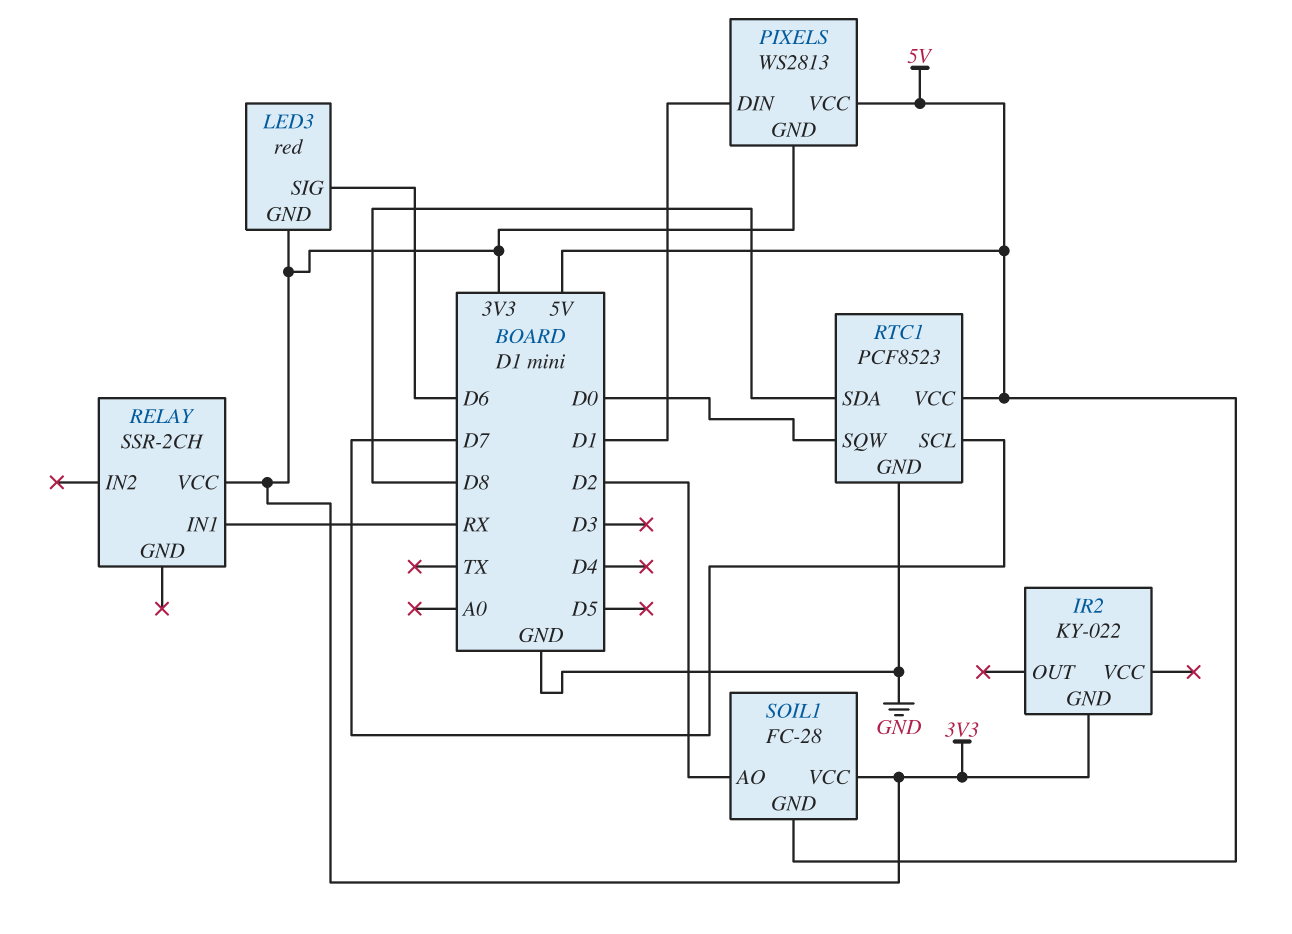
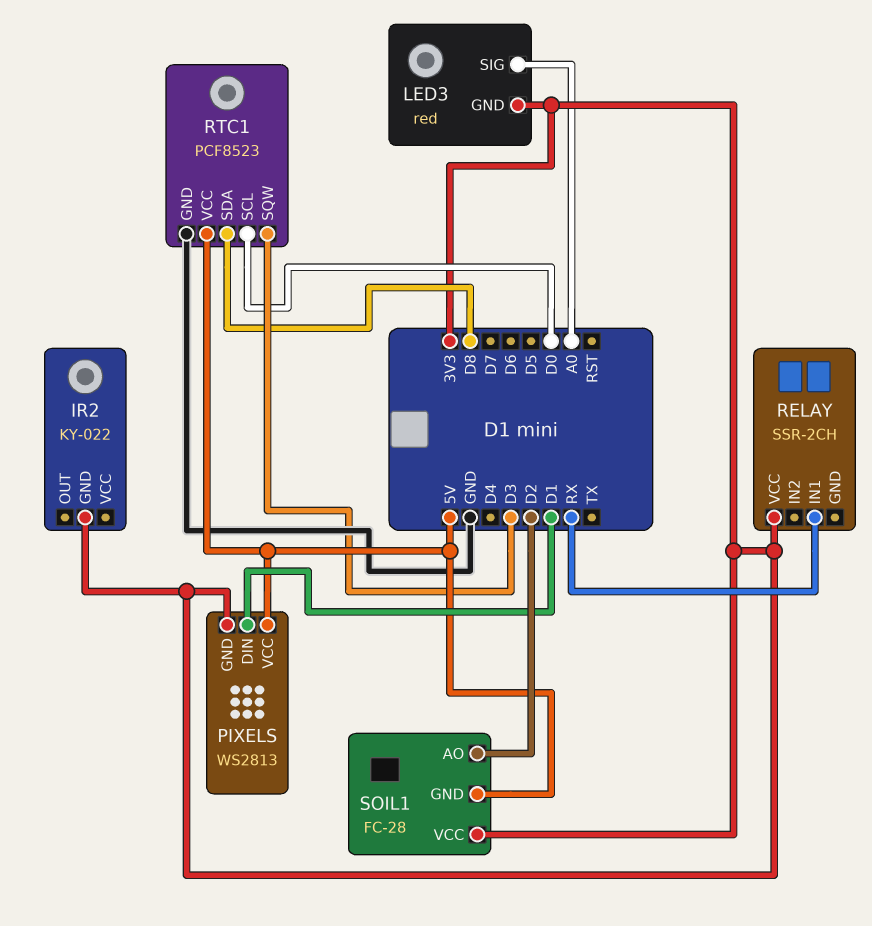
LED3 pin SIG: D6 -> A0
RTC1 pin SCL: D7 -> D0
RTC1 pin SQW: D0 -> D3

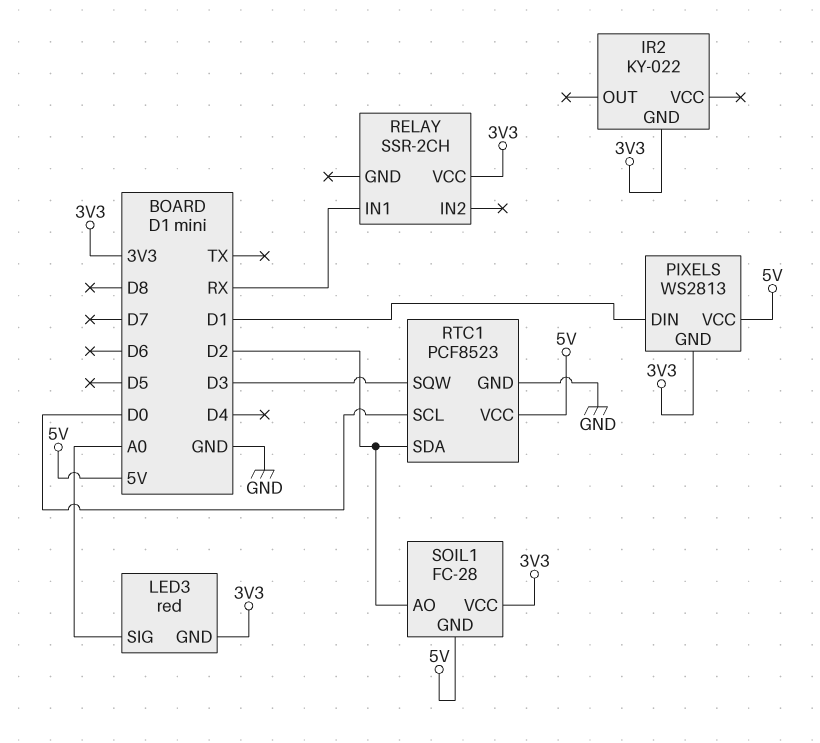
RTC1 pin SDA: D8 -> D2

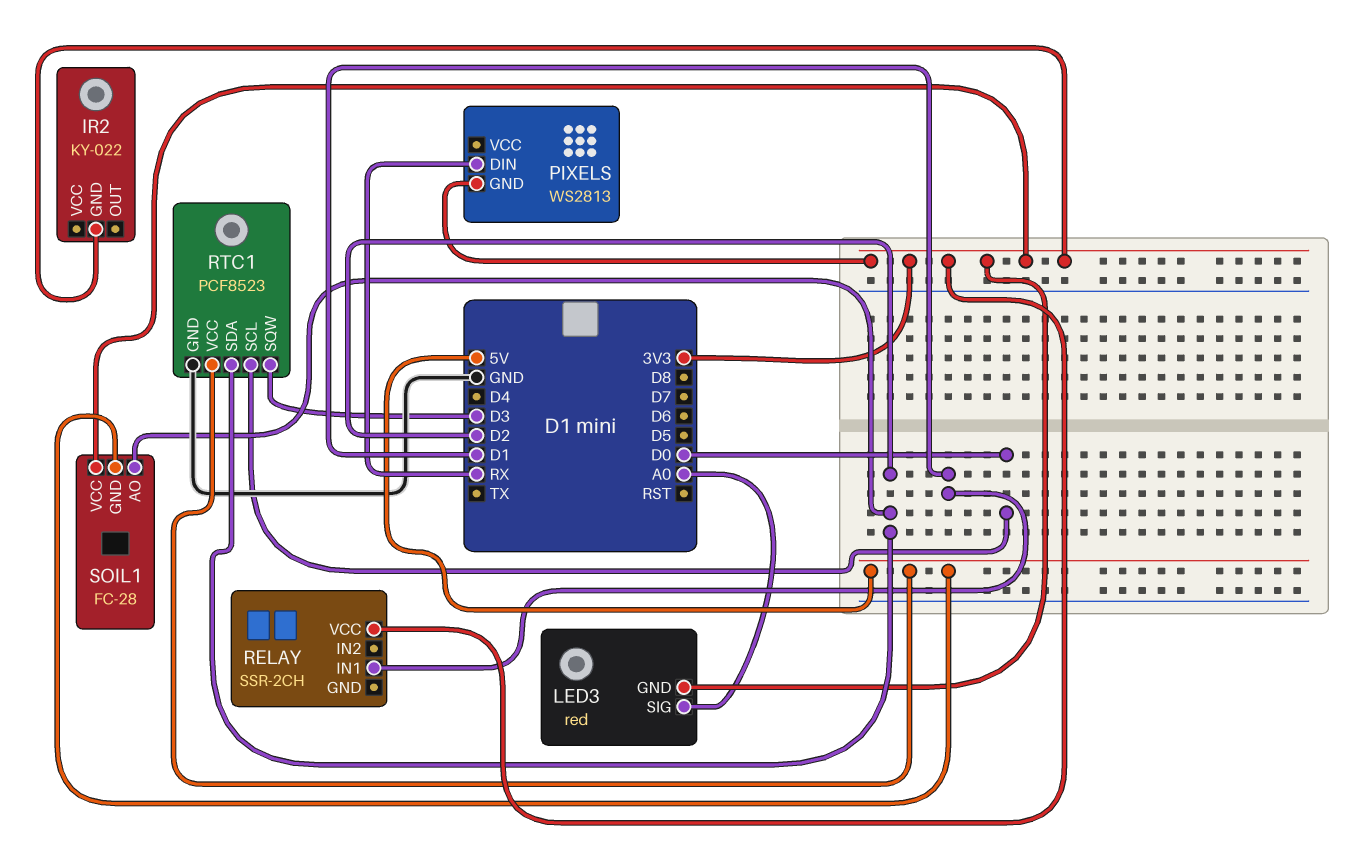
PIXELS pin DIN: D1 -> RX
PIXELS pin VCC: 5V -> none
RELAY pin IN1: RX -> D1

